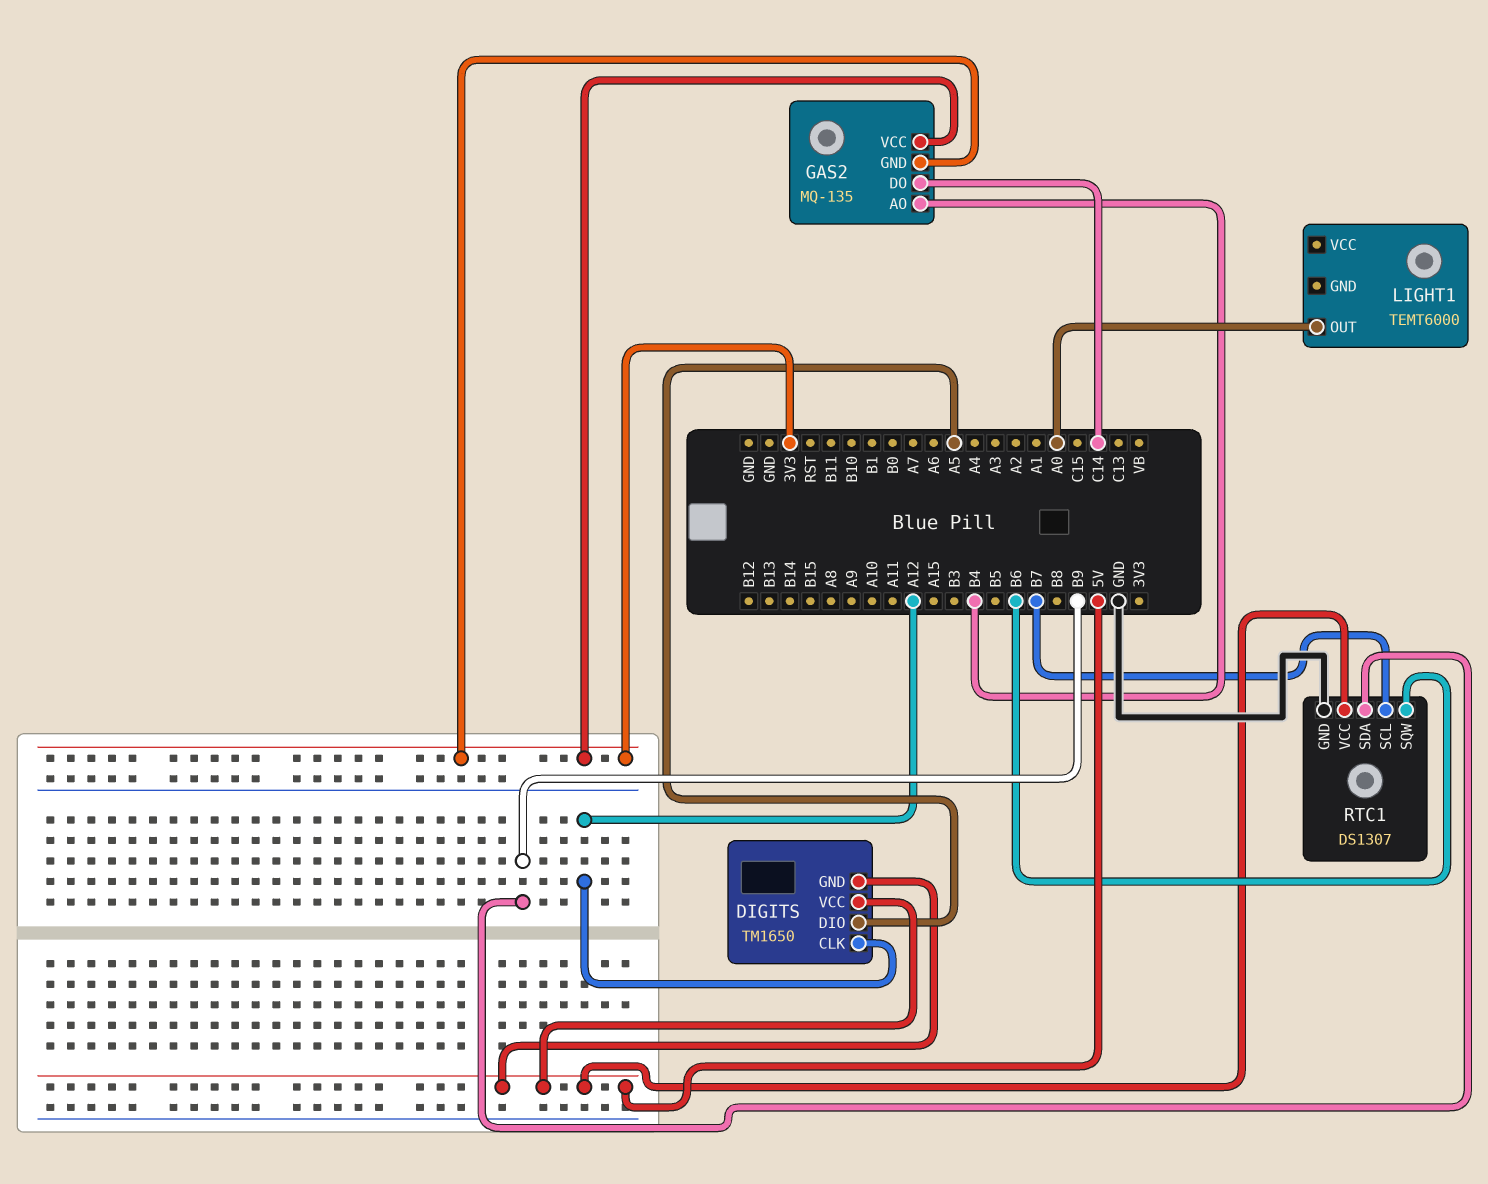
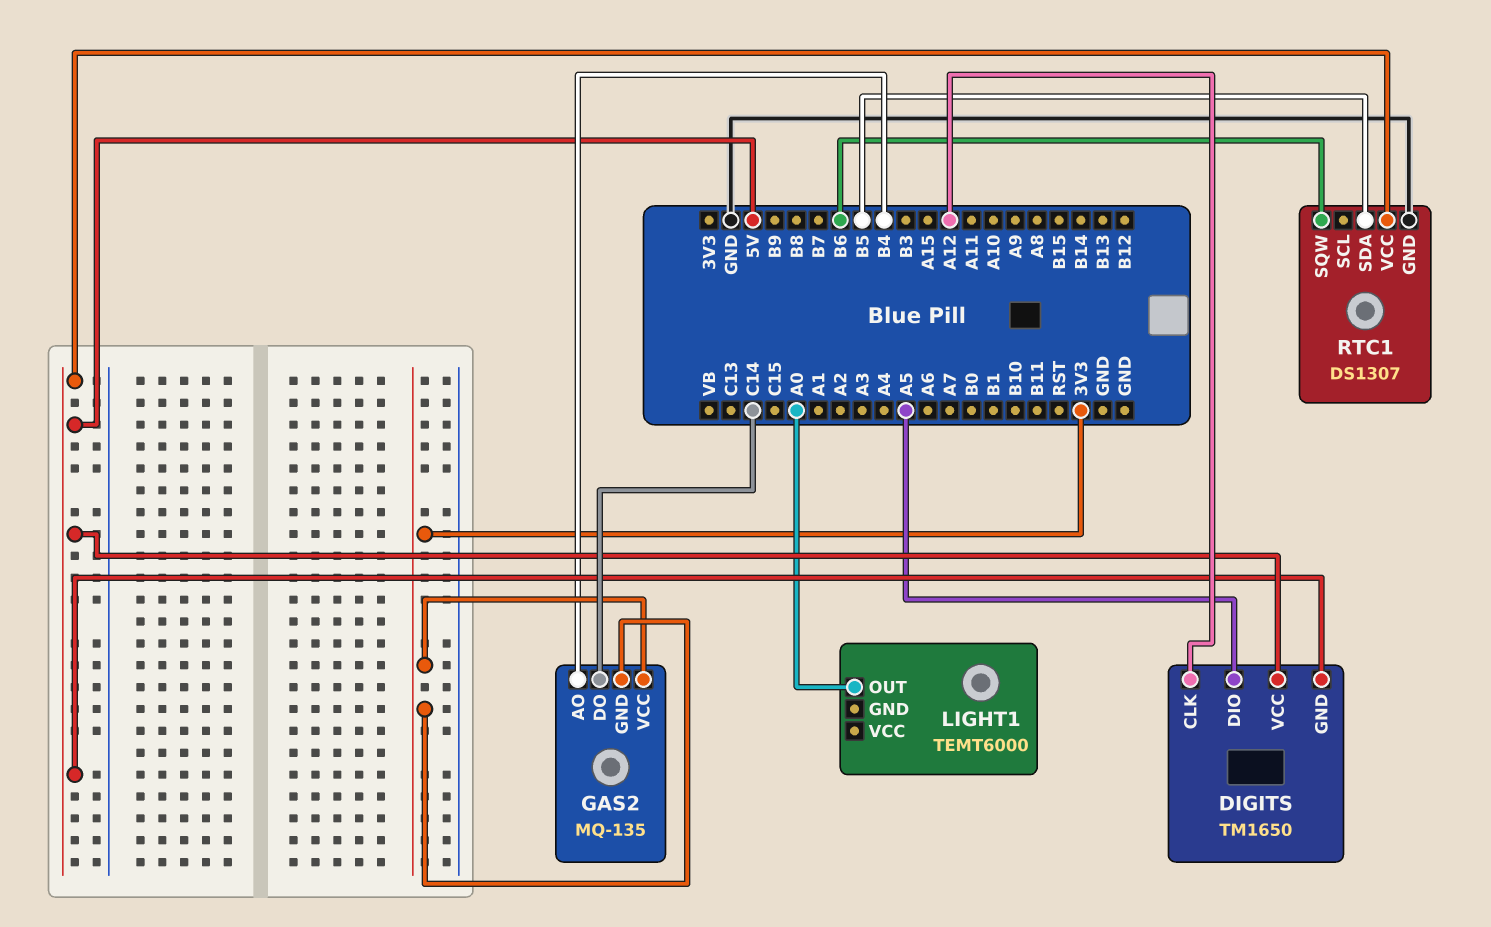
RTC1 pin SCL: B7 -> none
RTC1 pin SDA: B9 -> B5

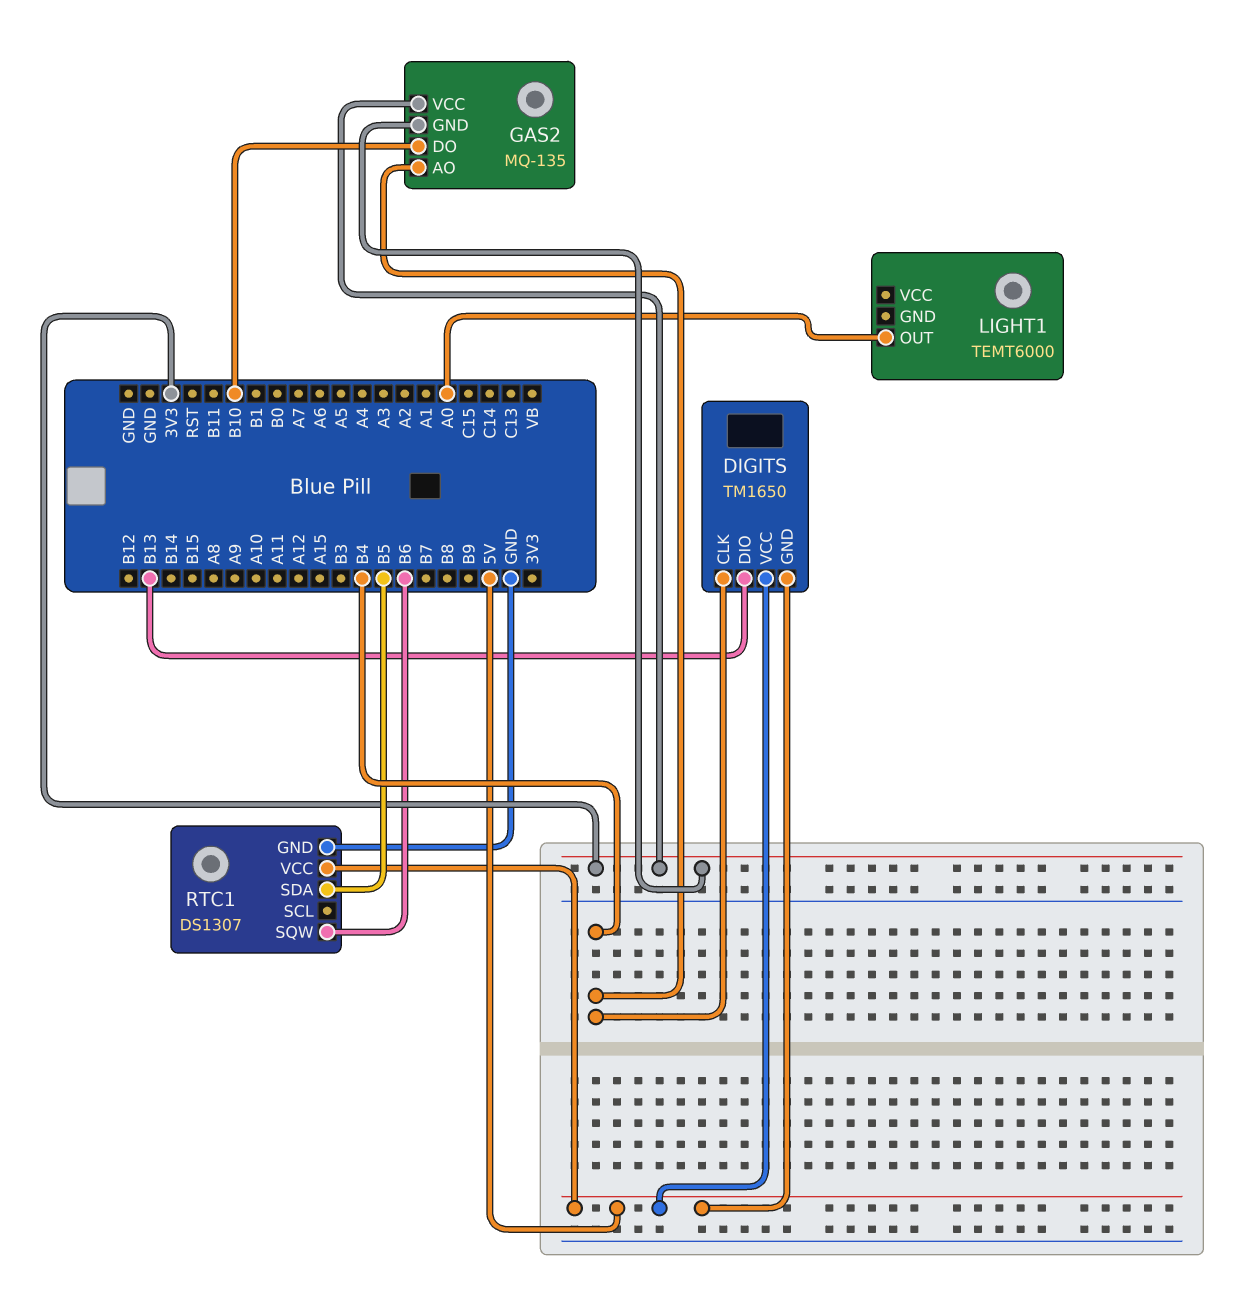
DIGITS pin CLK: A12 -> B4
DIGITS pin DIO: A5 -> B13
GAS2 pin DO: C14 -> B10

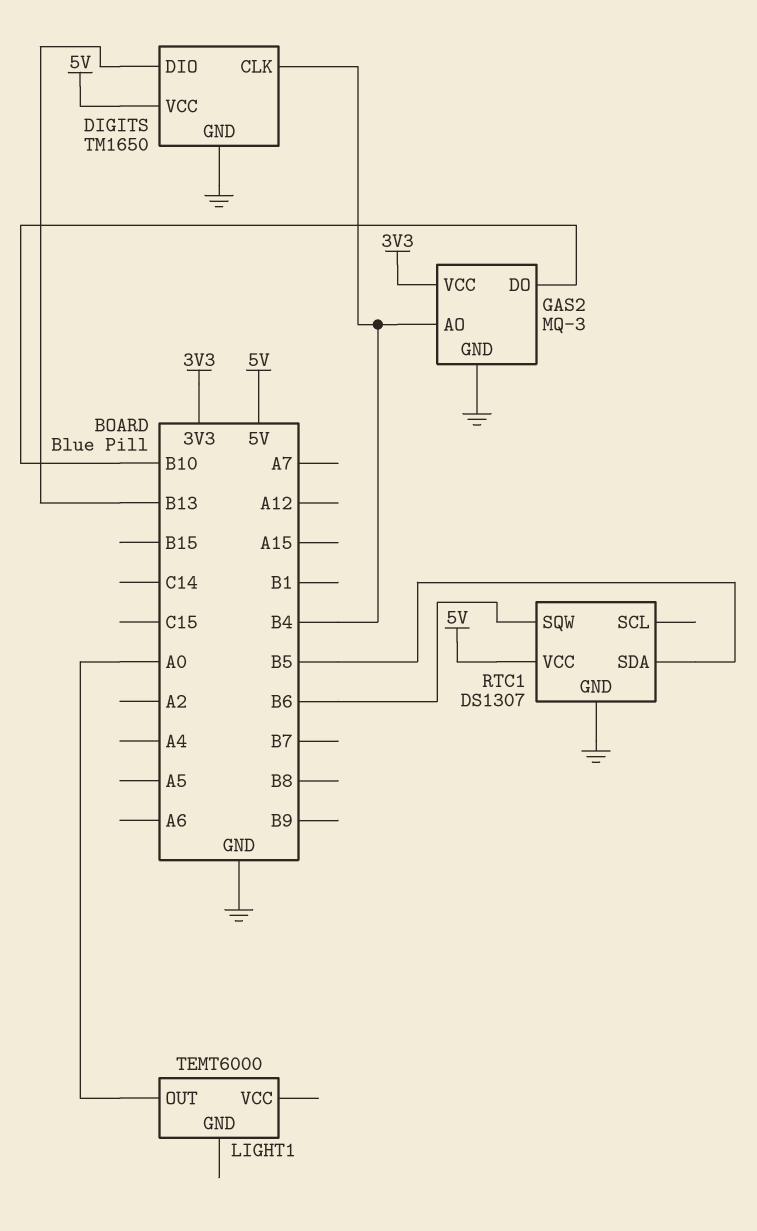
DIGITS pin GND: 5V -> GND
GAS2: MQ-135 -> MQ-3
GAS2 pin GND: 3V3 -> GND

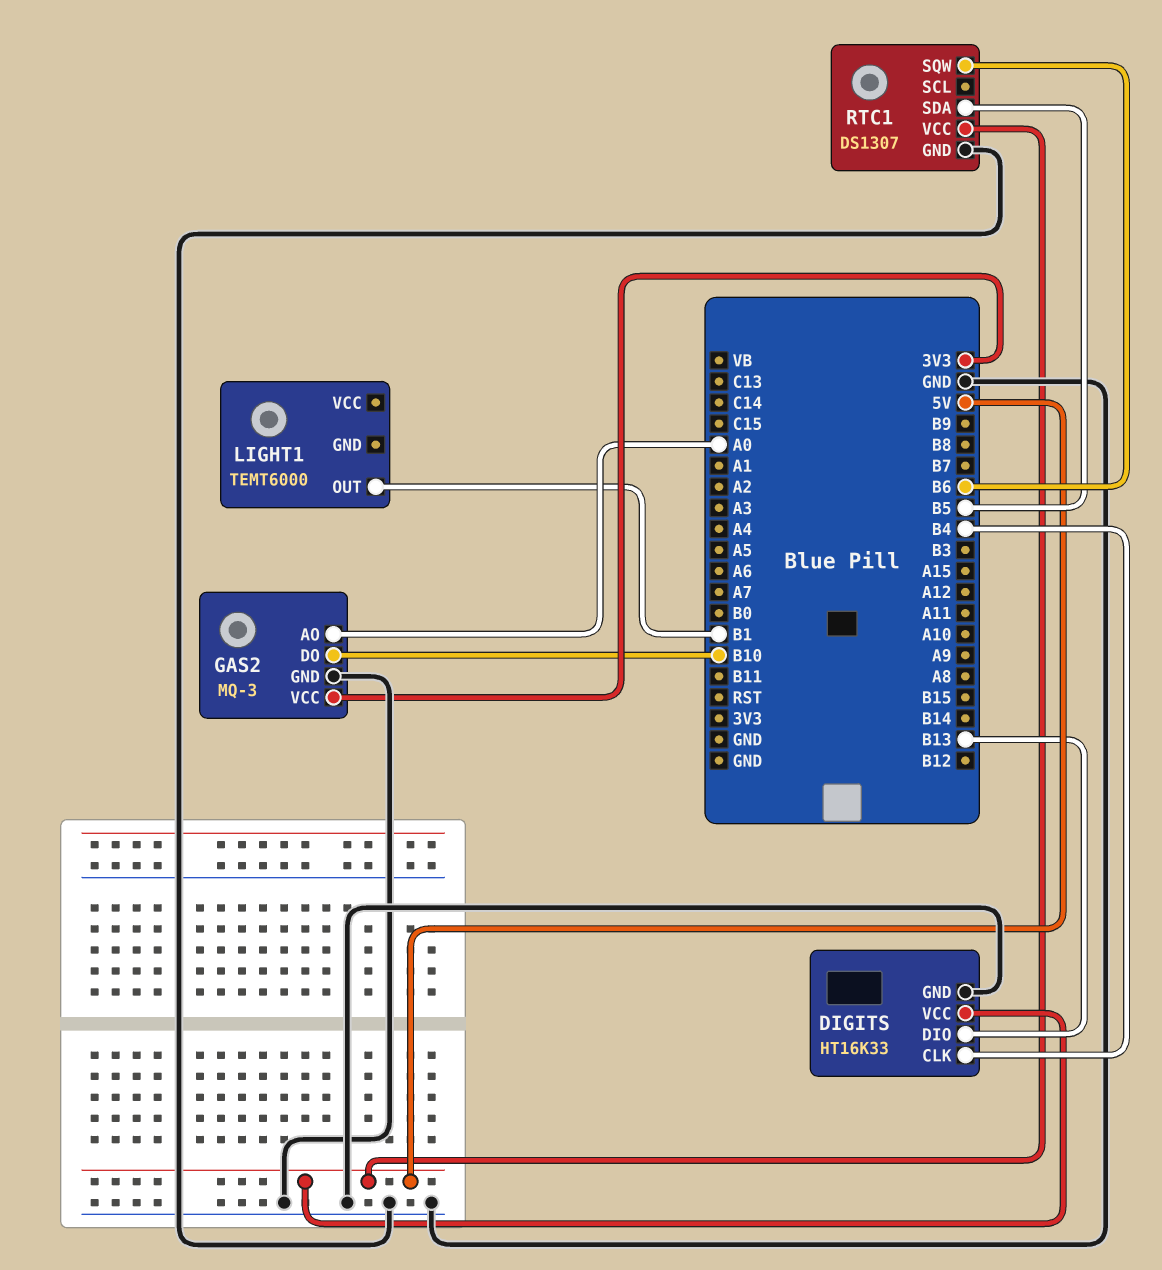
DIGITS: TM1650 -> HT16K33
GAS2 pin AO: B4 -> A0
LIGHT1 pin OUT: A0 -> B1

